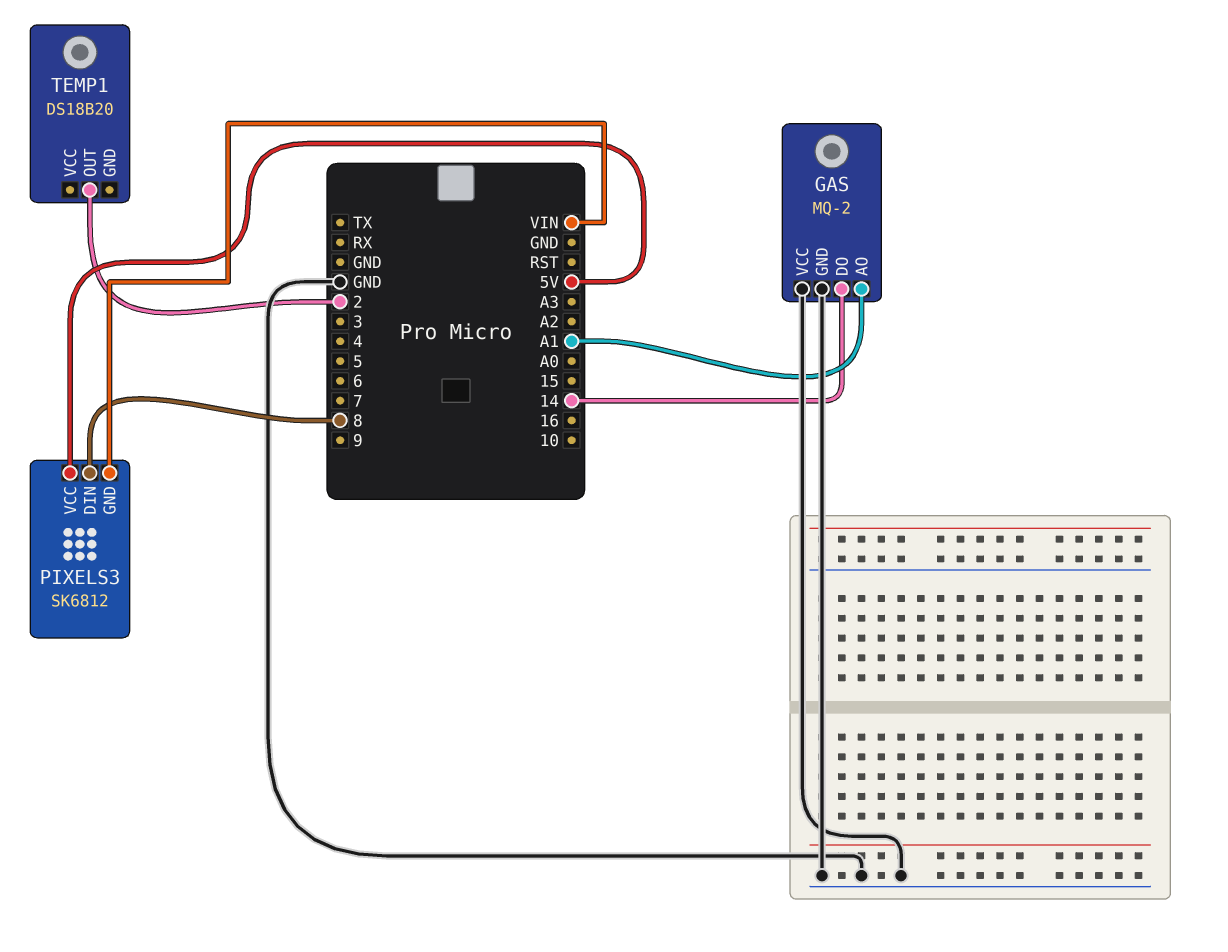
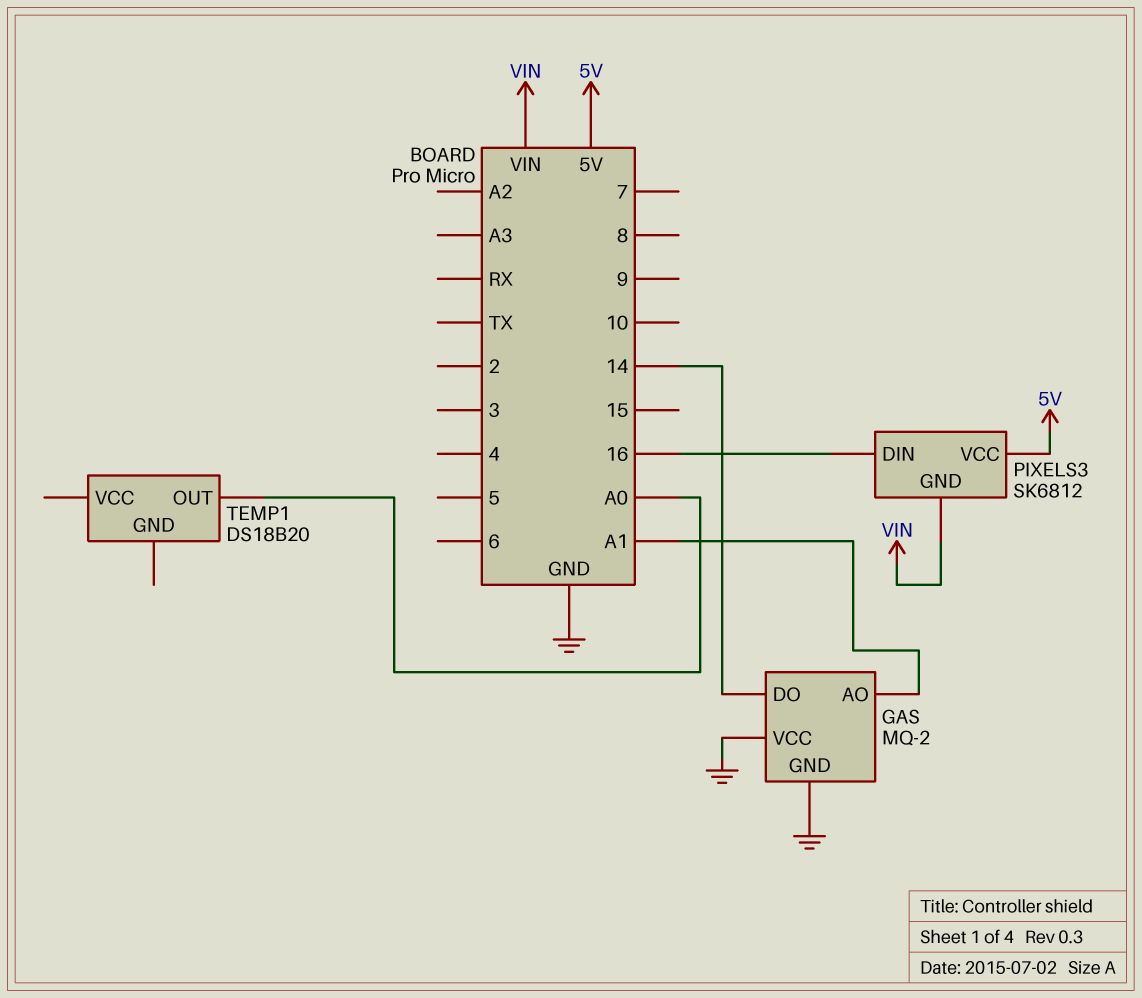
PIXELS3 pin DIN: 8 -> 16
TEMP1 pin OUT: 2 -> A0

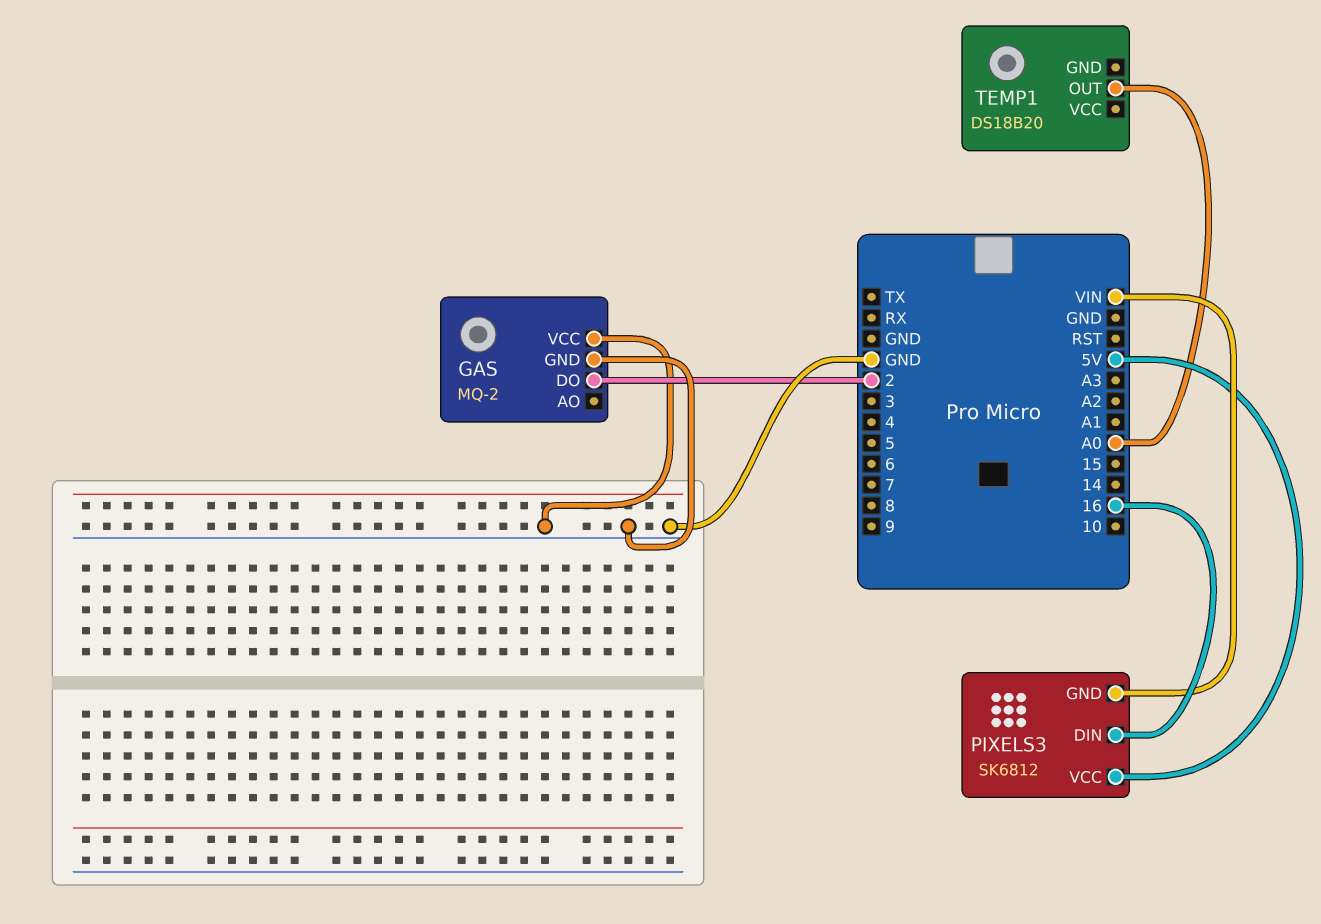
GAS pin AO: A1 -> none
GAS pin DO: 14 -> 2

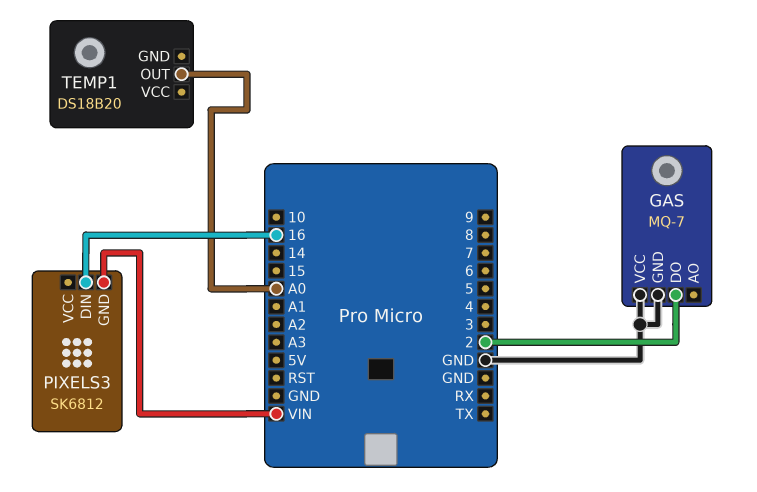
GAS: MQ-2 -> MQ-7
PIXELS3 pin VCC: 5V -> none

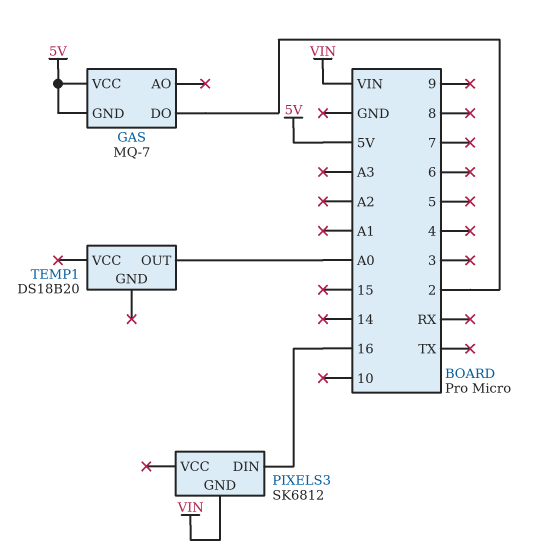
GAS pin GND: GND -> 5V
GAS pin VCC: GND -> 5V

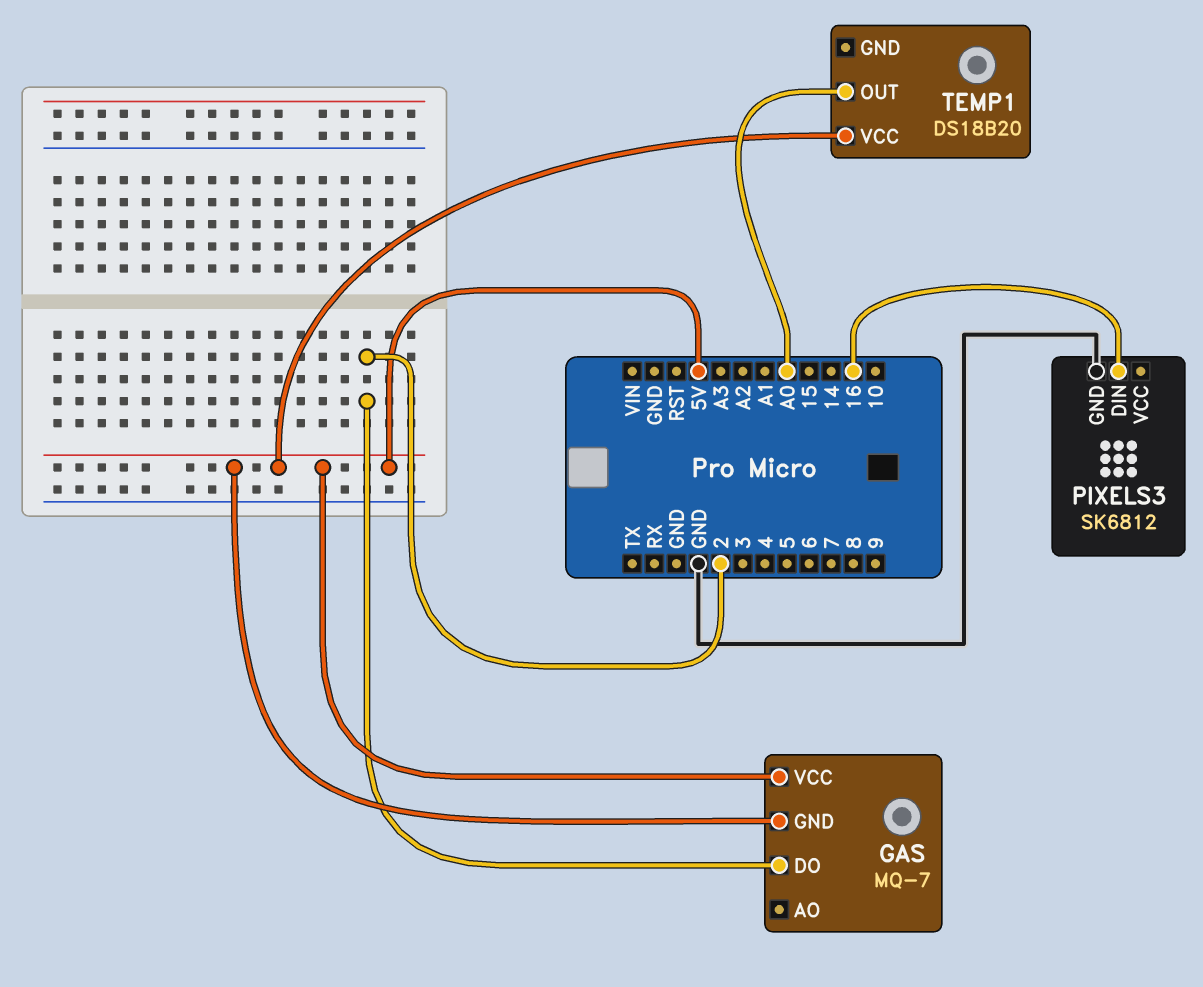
PIXELS3 pin GND: VIN -> GND
TEMP1 pin VCC: none -> 5V

